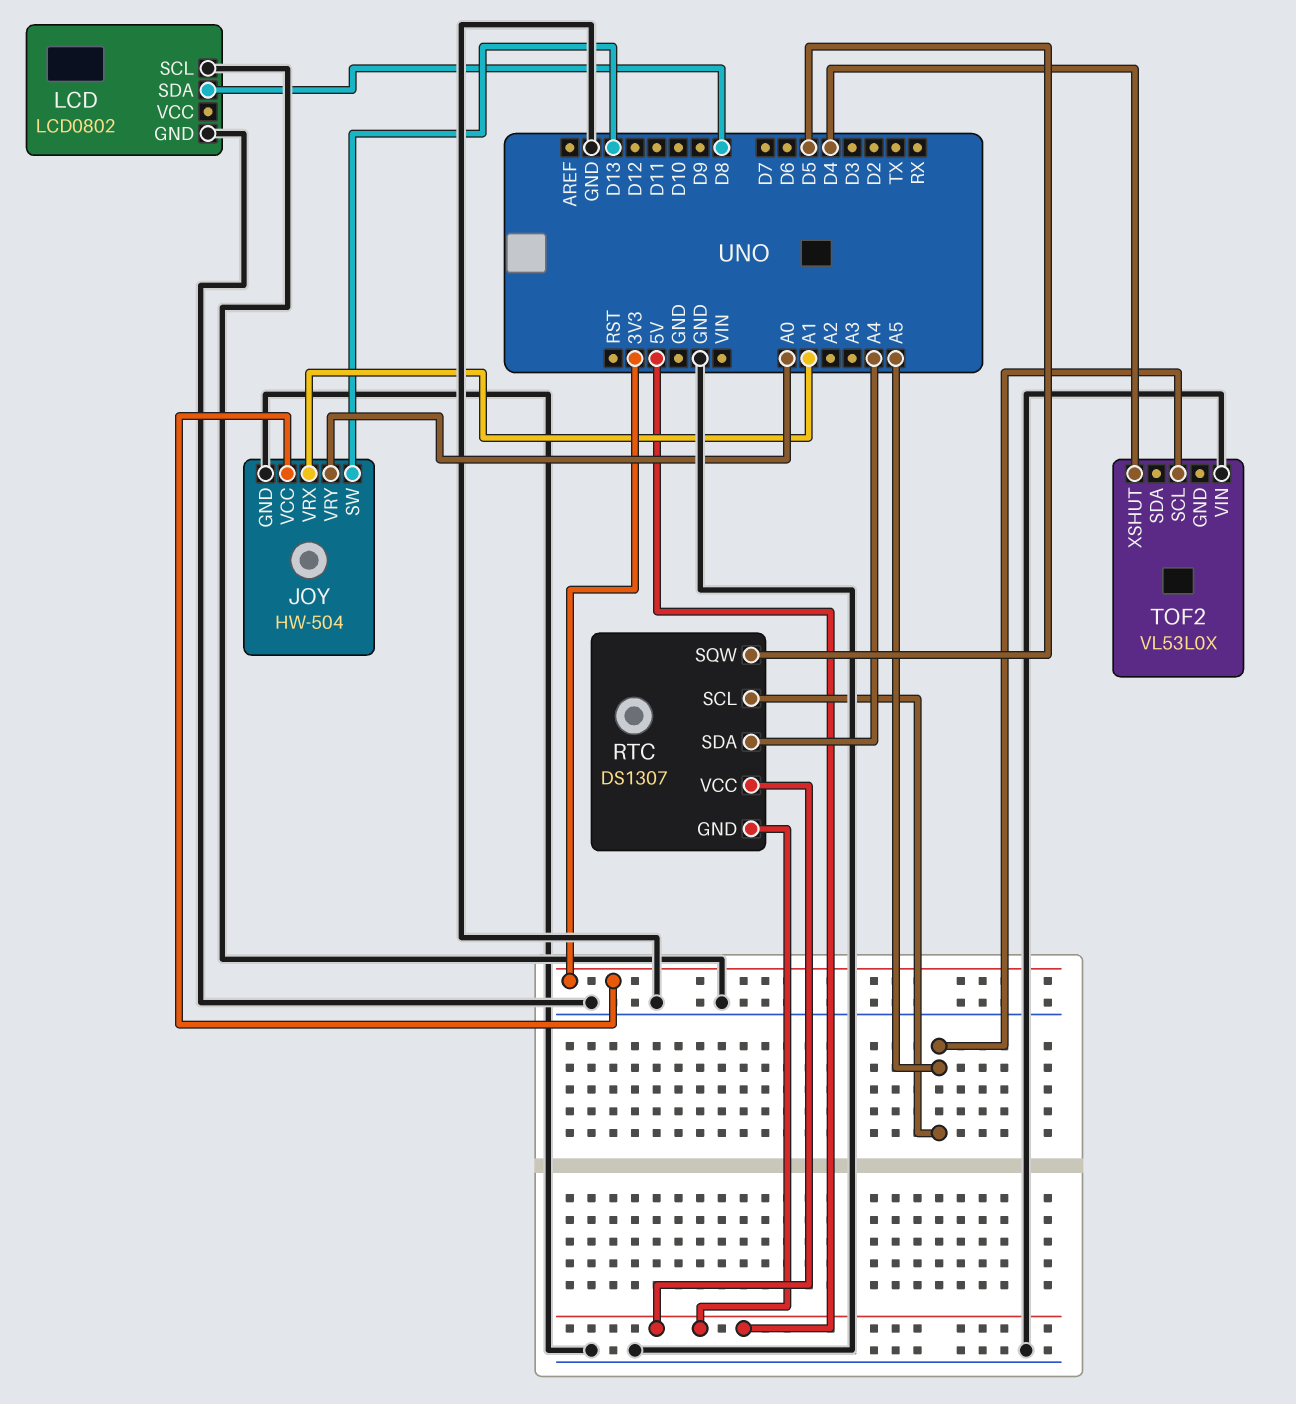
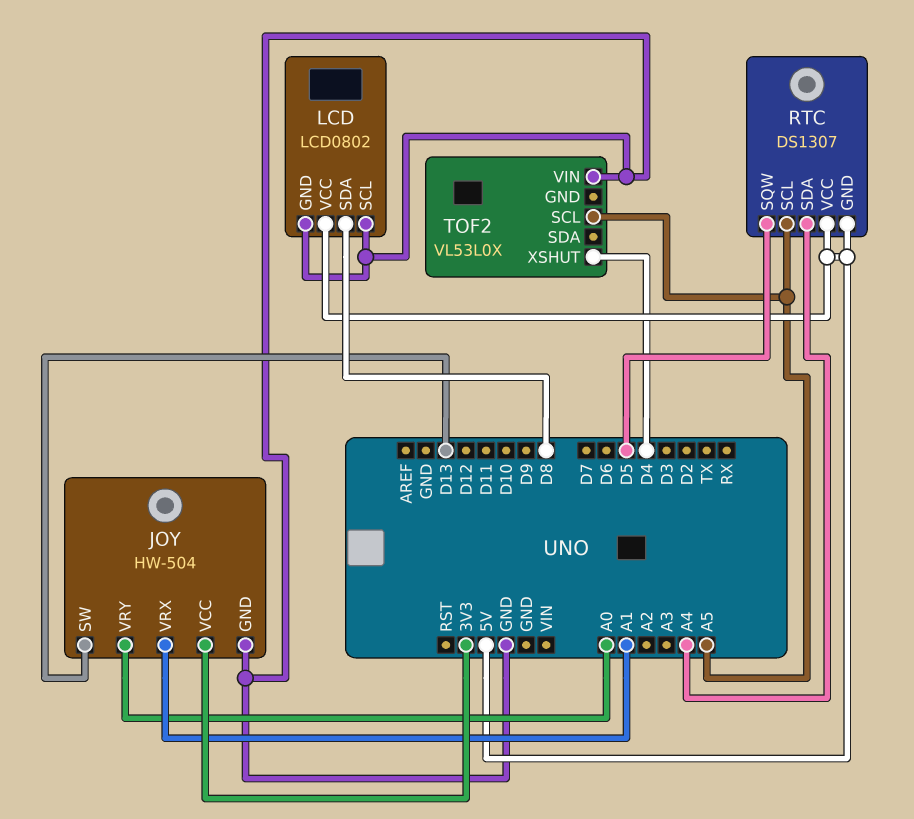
LCD pin VCC: none -> 5V

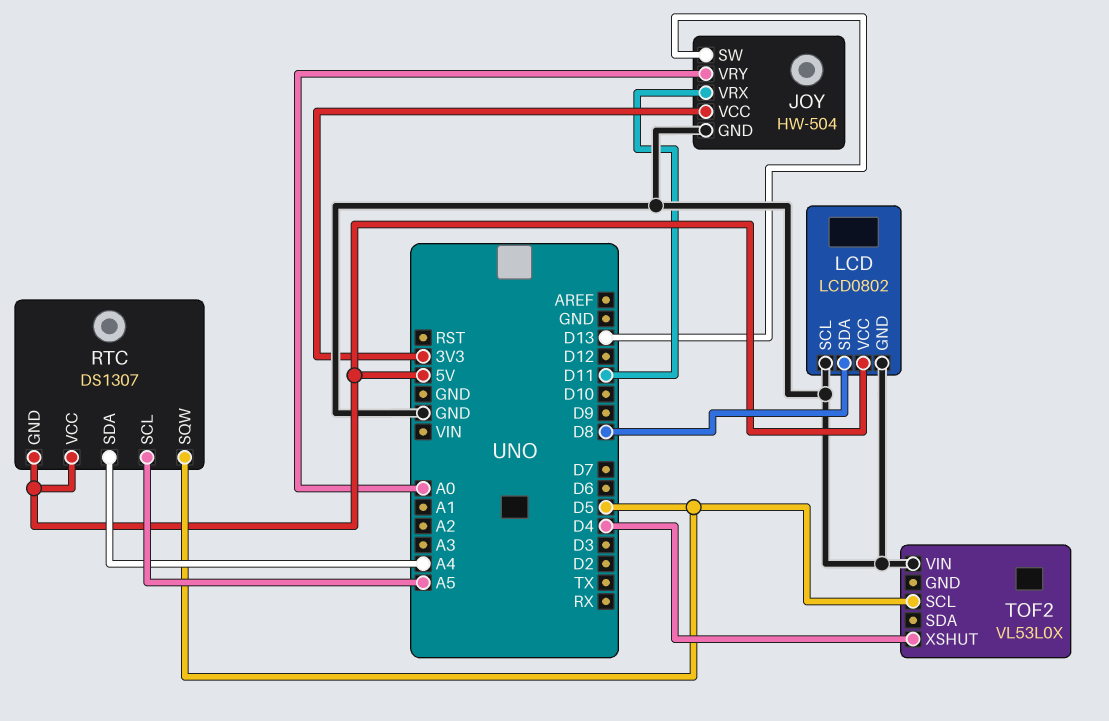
JOY pin VRX: A1 -> D11
TOF2 pin SCL: A5 -> D5

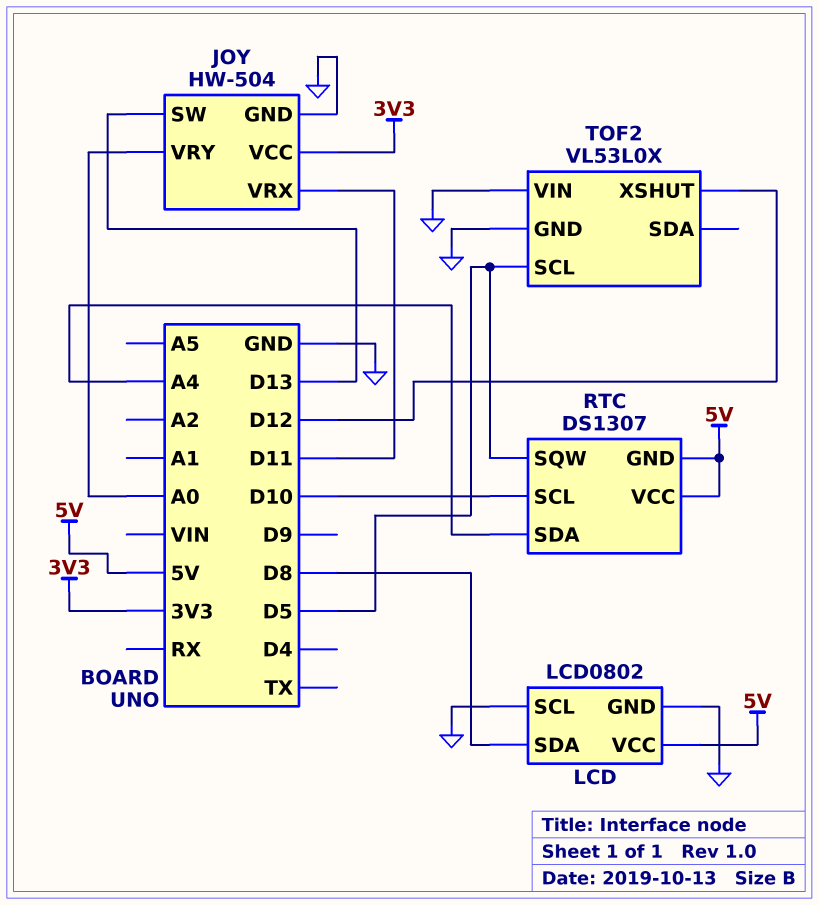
RTC pin SCL: A5 -> D10
TOF2 pin GND: none -> GND
TOF2 pin XSHUT: D4 -> D12

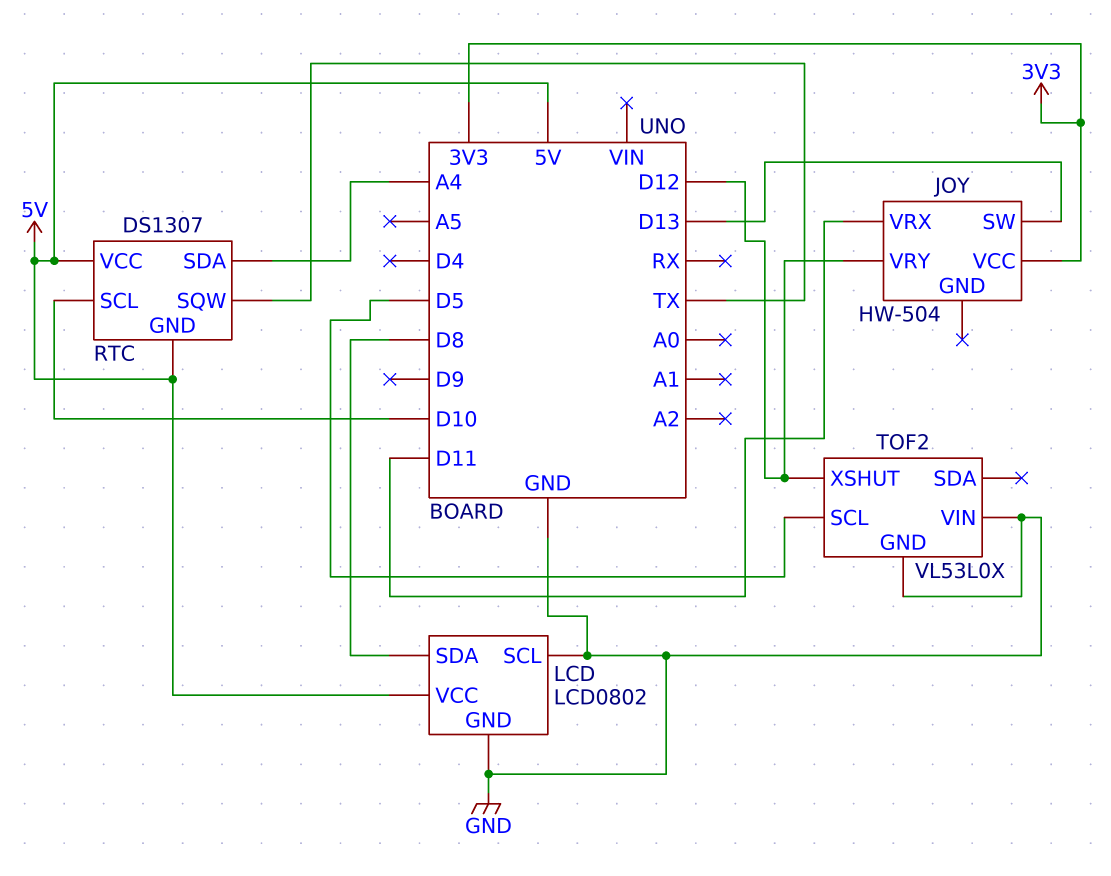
JOY pin GND: GND -> none
JOY pin VRY: A0 -> D12
RTC pin SQW: D5 -> TX

